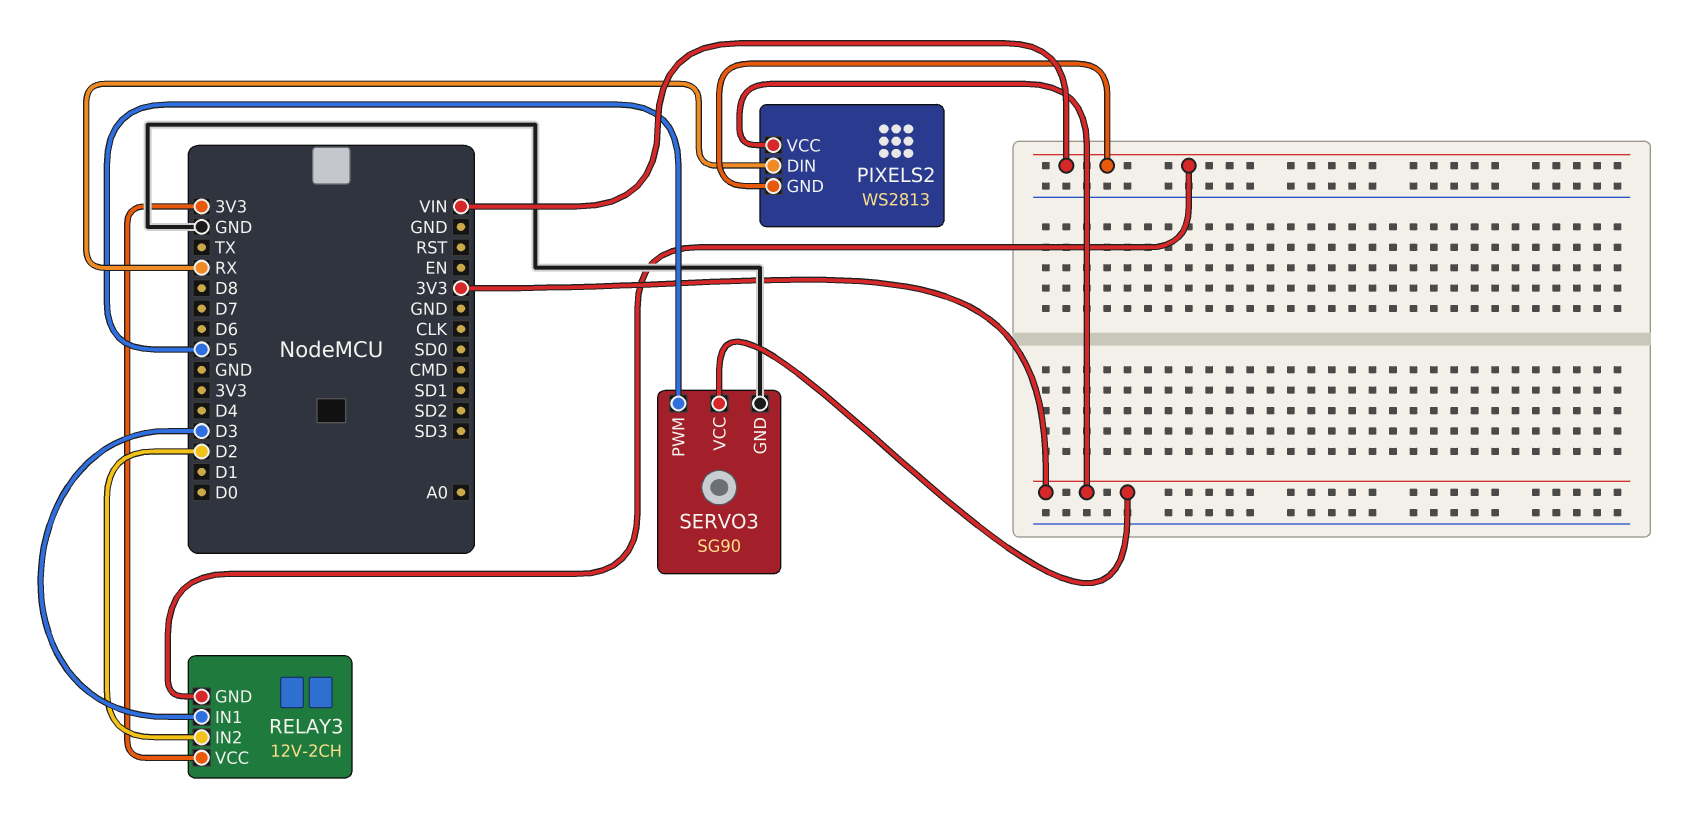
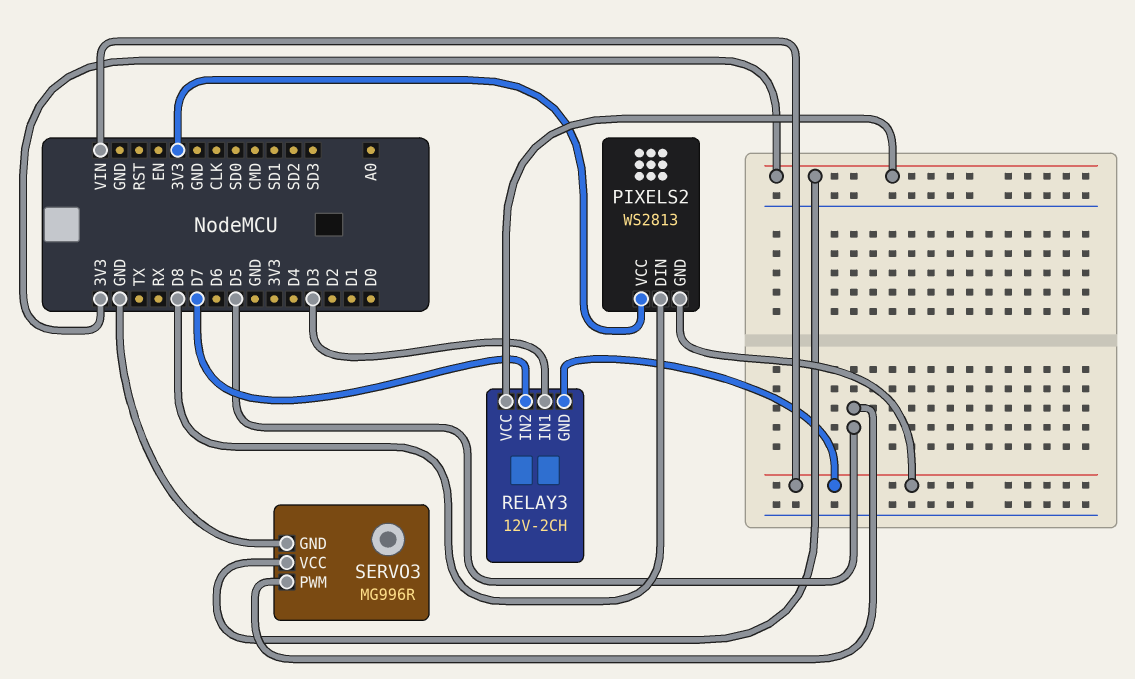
PIXELS2 pin DIN: RX -> D8
RELAY3 pin IN2: D2 -> D7
SERVO3: SG90 -> MG996R

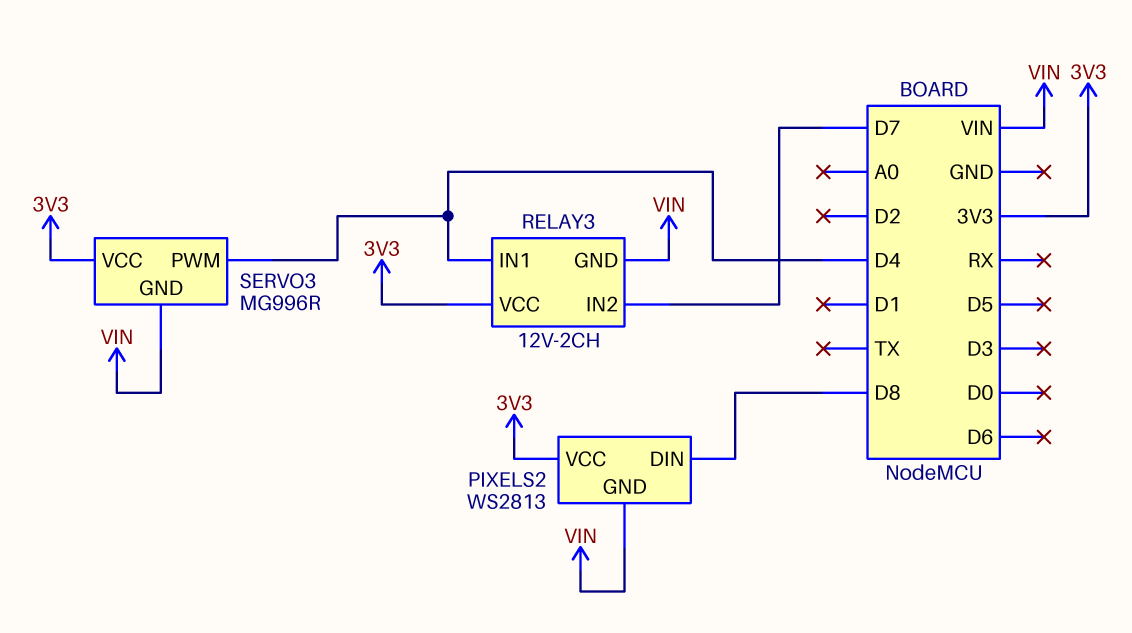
RELAY3 pin IN1: D3 -> D4
SERVO3 pin GND: GND -> VIN
SERVO3 pin PWM: D5 -> D4

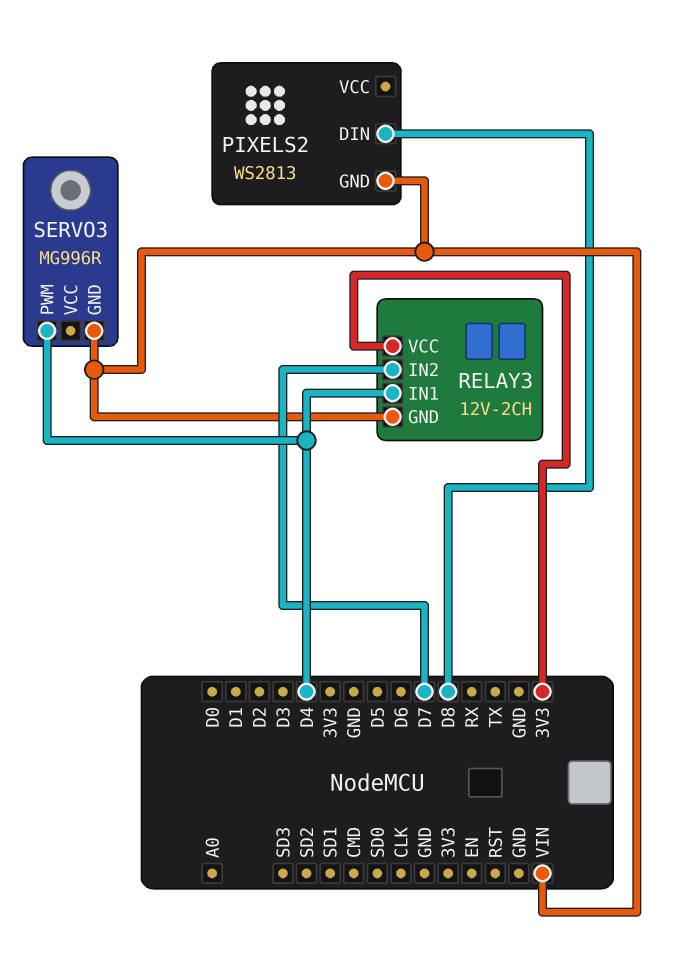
PIXELS2 pin VCC: 3V3 -> none
SERVO3 pin VCC: 3V3 -> none

